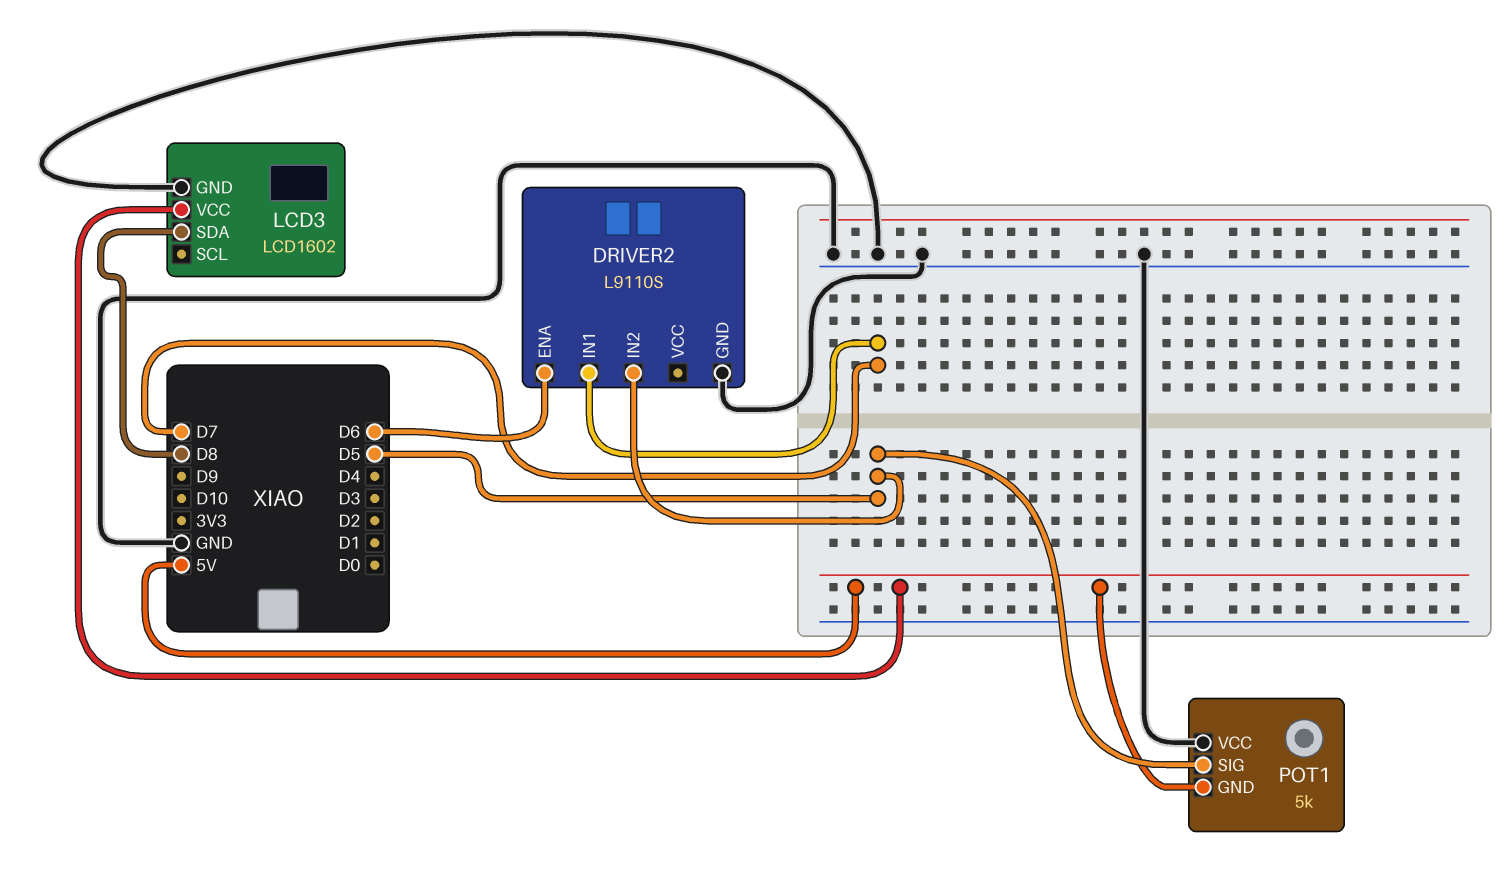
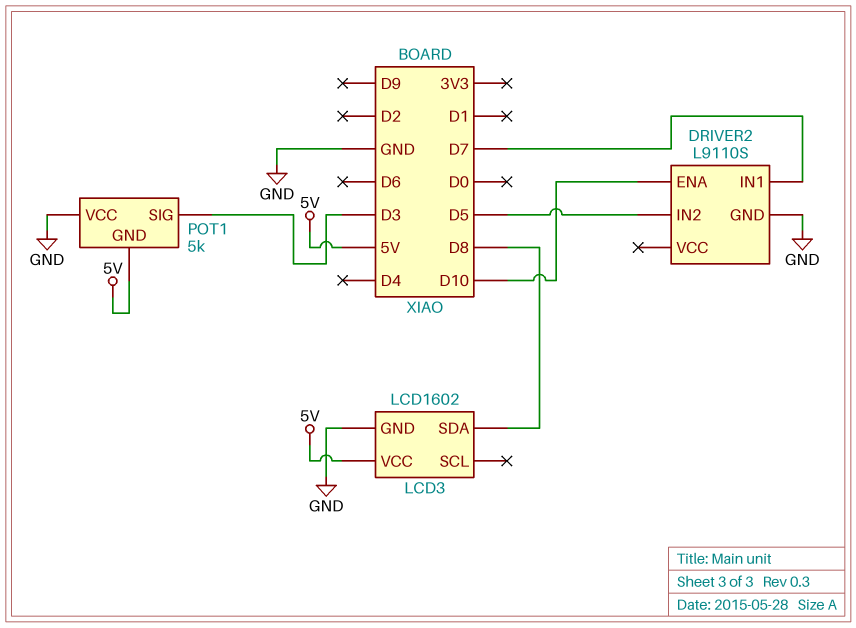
DRIVER2 pin ENA: D6 -> D10
POT1 pin SIG: D5 -> D3

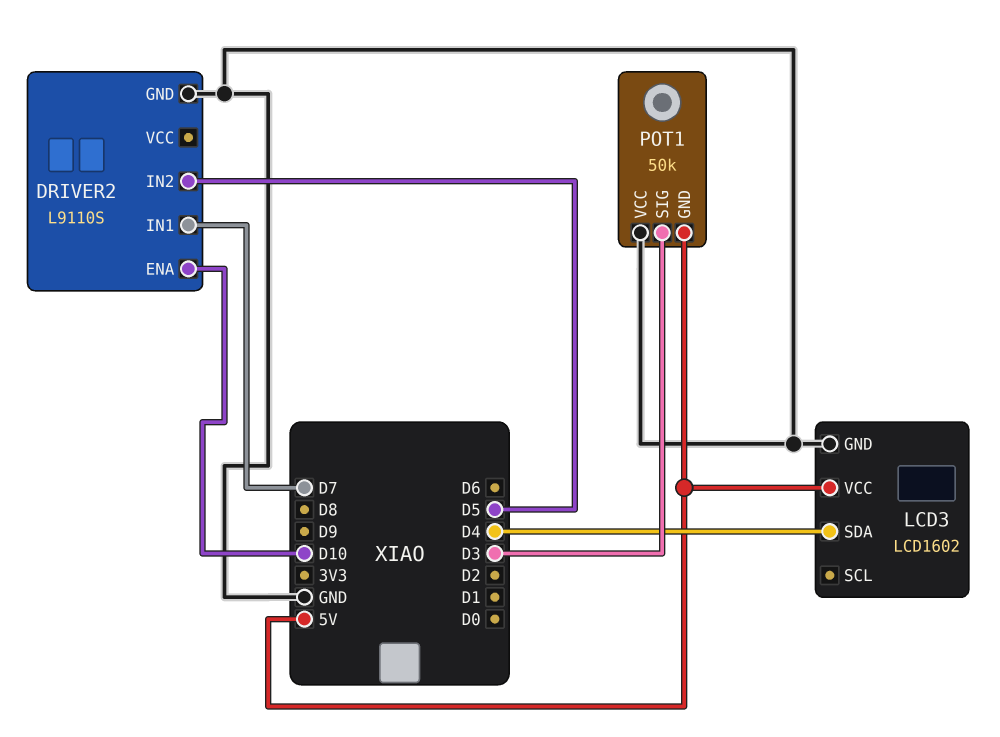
LCD3 pin SDA: D8 -> D4
POT1: 5k -> 50k

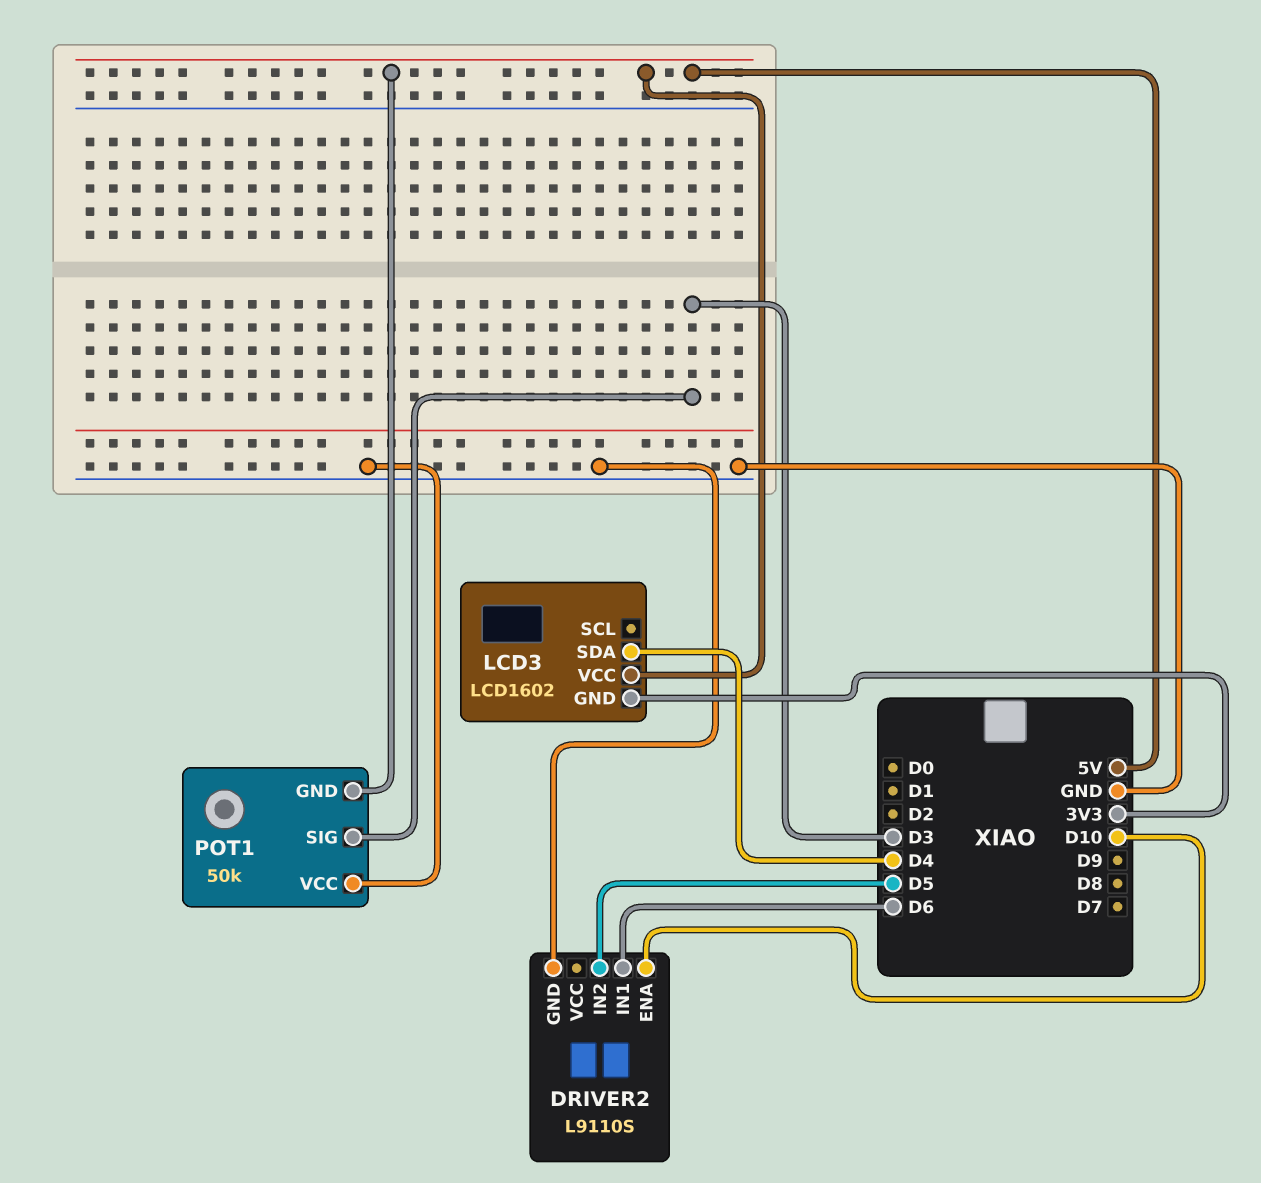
DRIVER2 pin IN1: D7 -> D6
LCD3 pin GND: GND -> 3V3

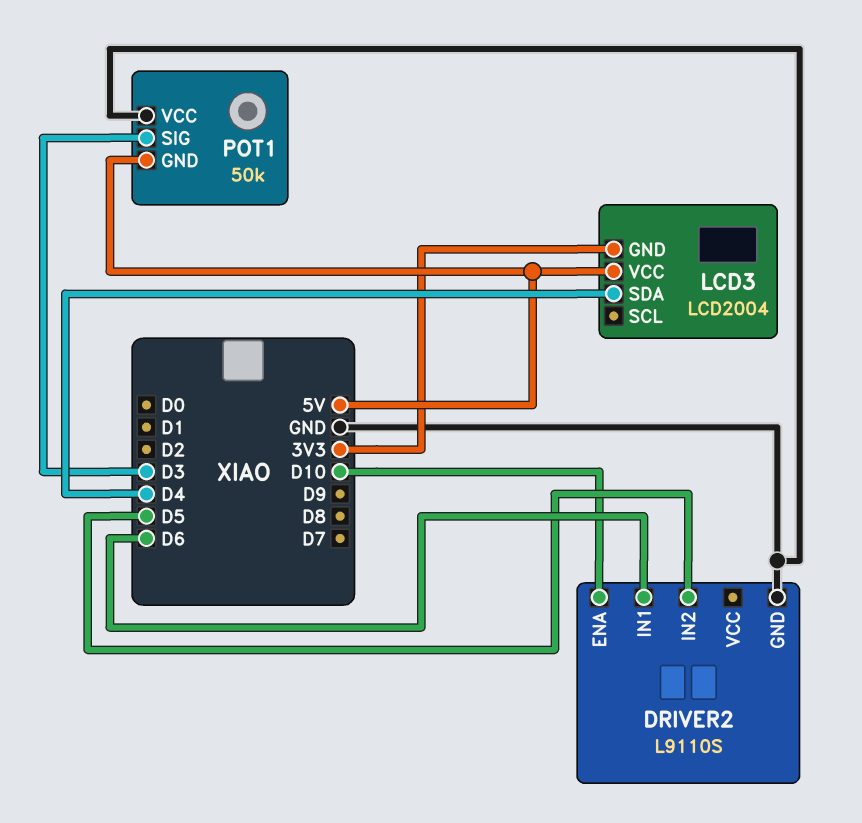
LCD3: LCD1602 -> LCD2004

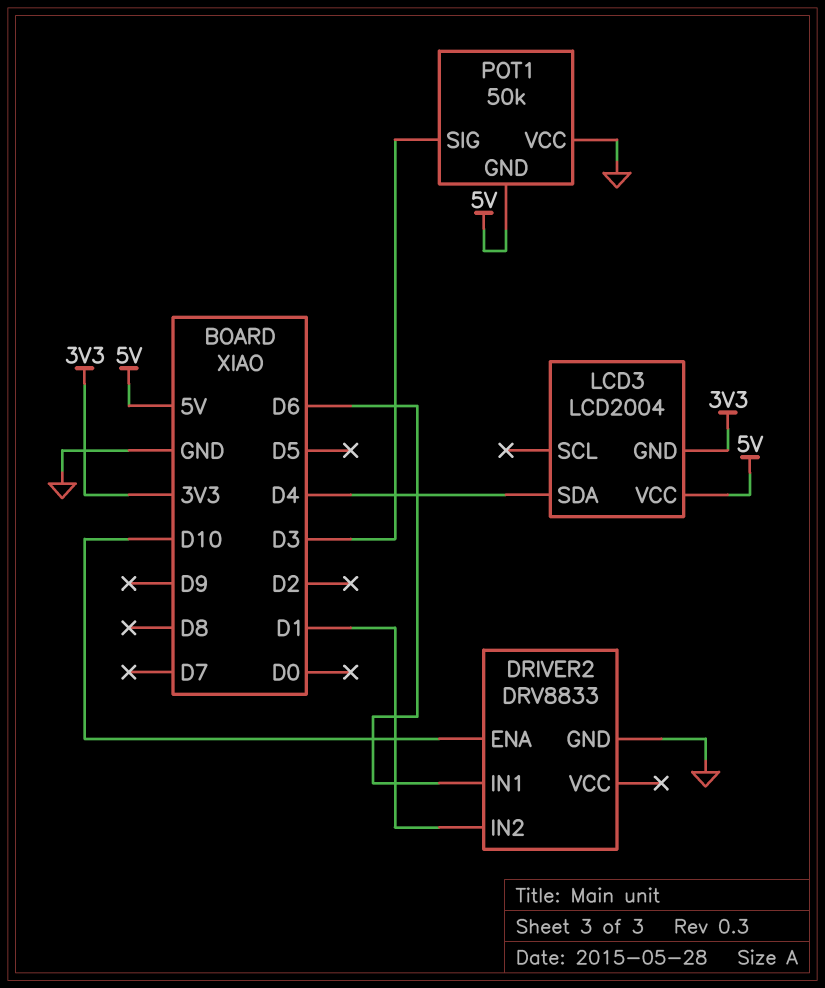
DRIVER2: L9110S -> DRV8833
DRIVER2 pin IN2: D5 -> D1

